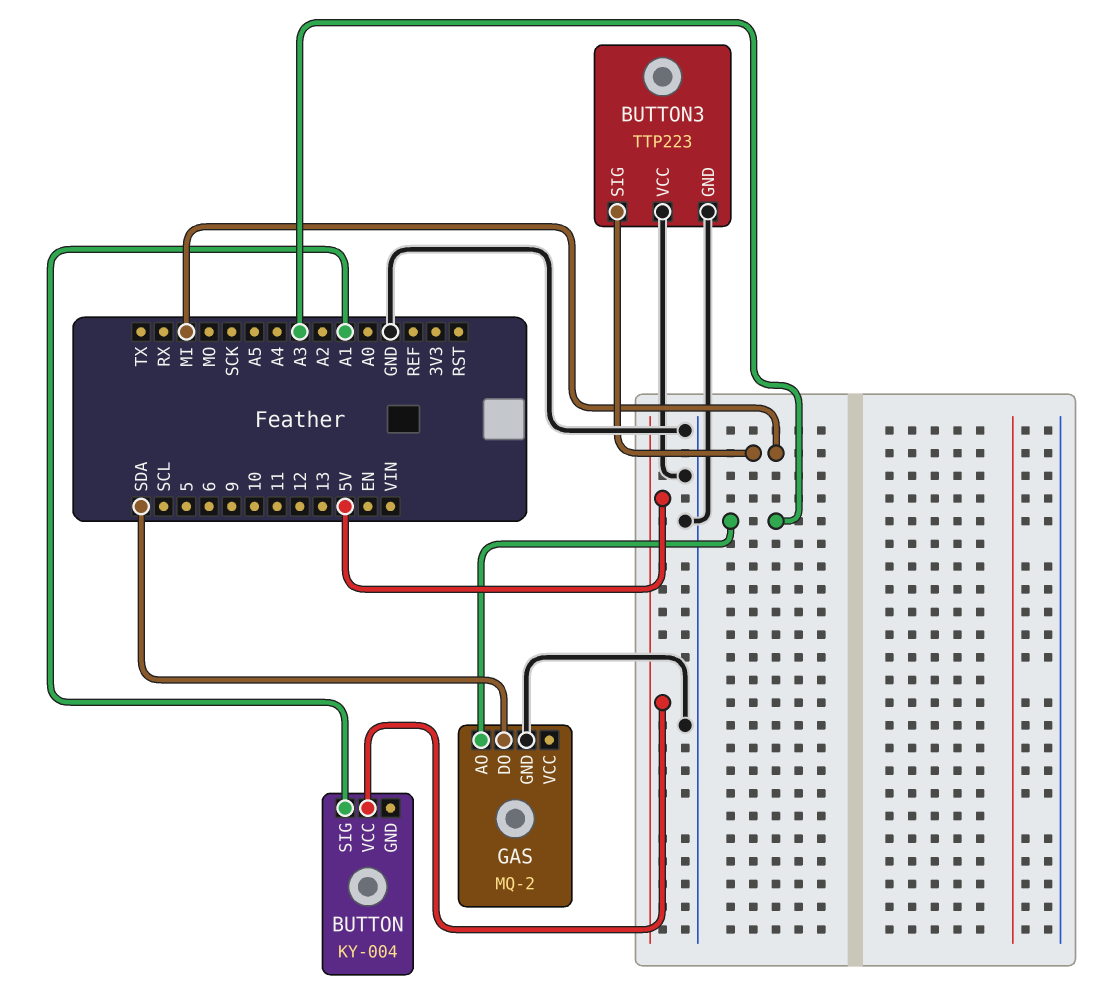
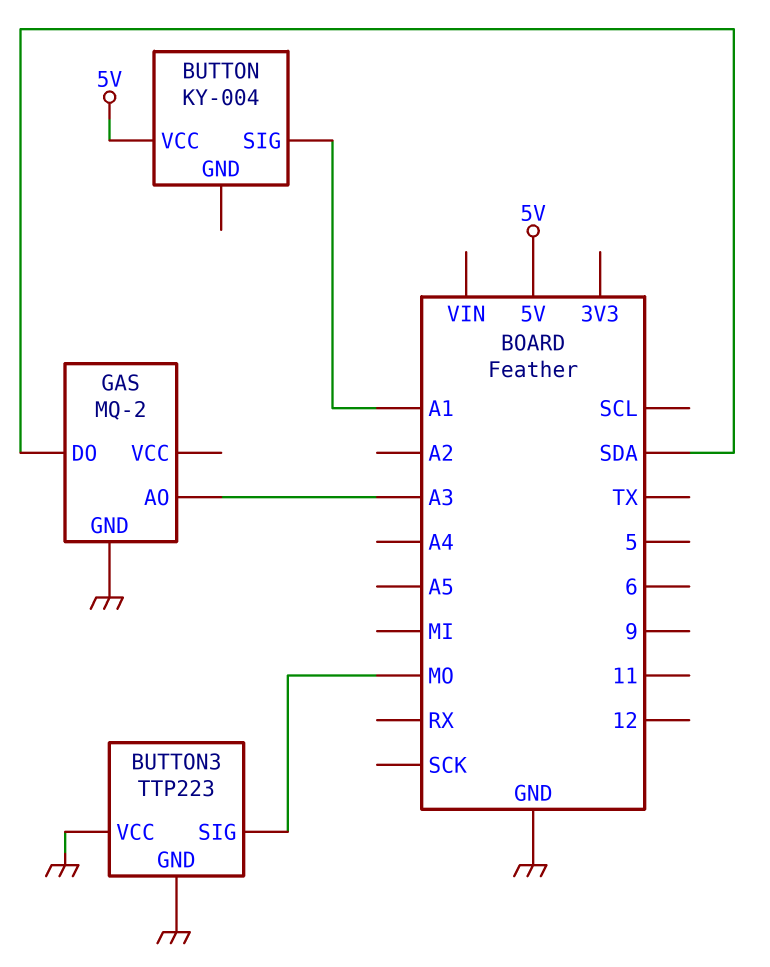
BUTTON3 pin SIG: MI -> MO

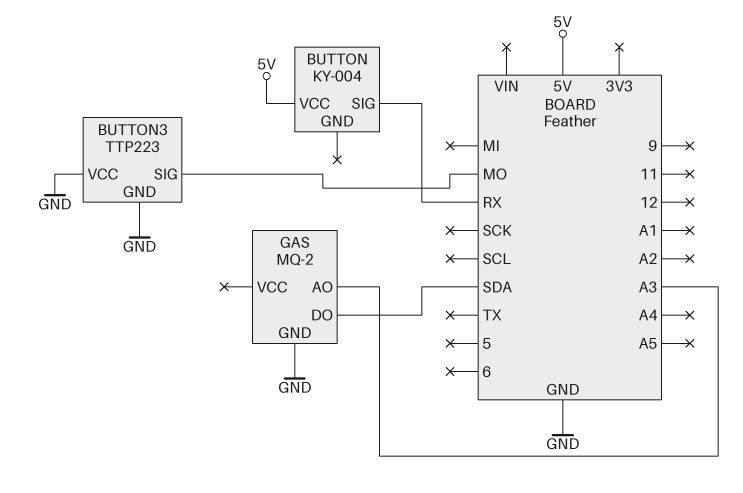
BUTTON pin SIG: A1 -> RX

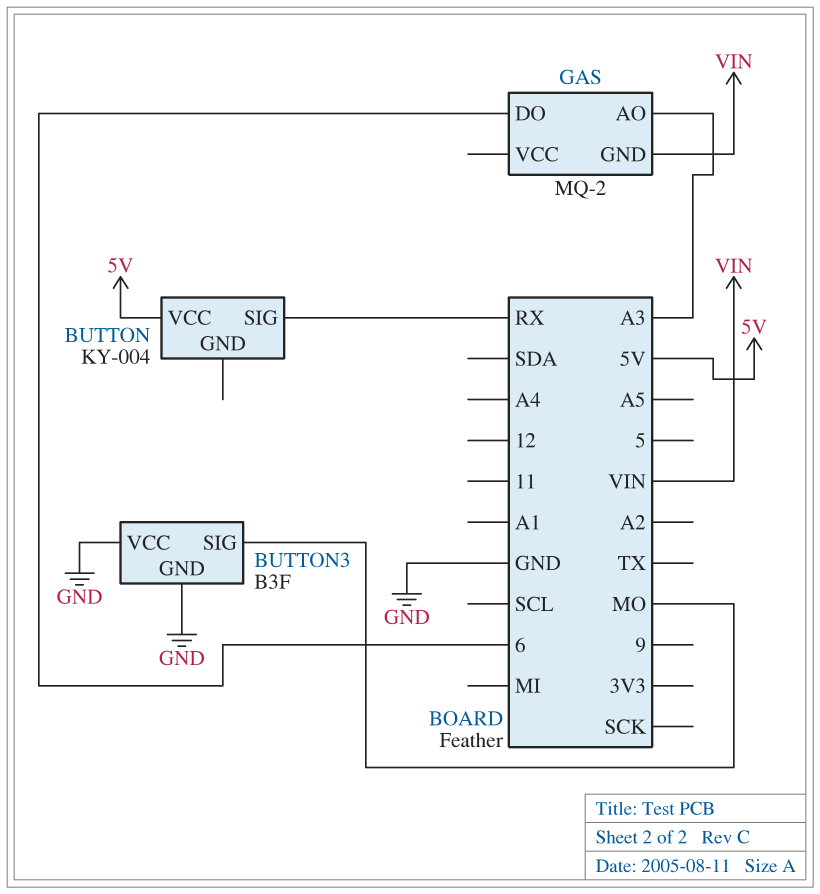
BUTTON3: TTP223 -> B3F
GAS pin DO: SDA -> 6
GAS pin GND: GND -> VIN

